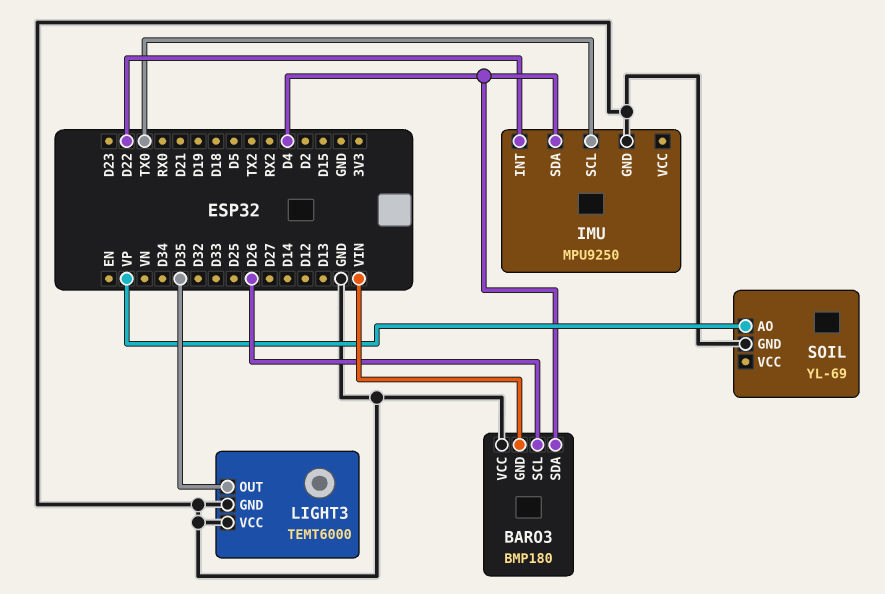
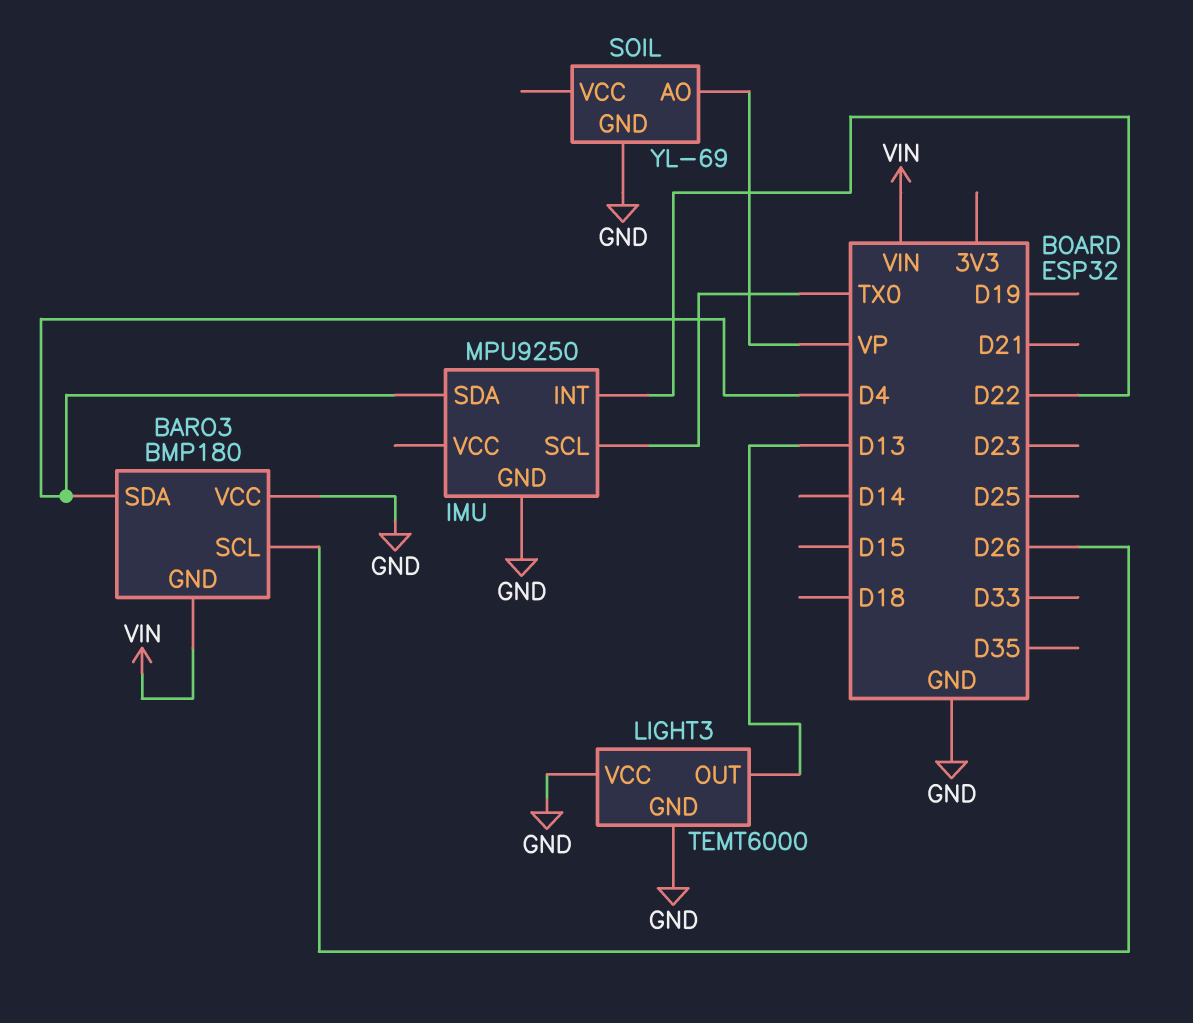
LIGHT3 pin OUT: D35 -> D13

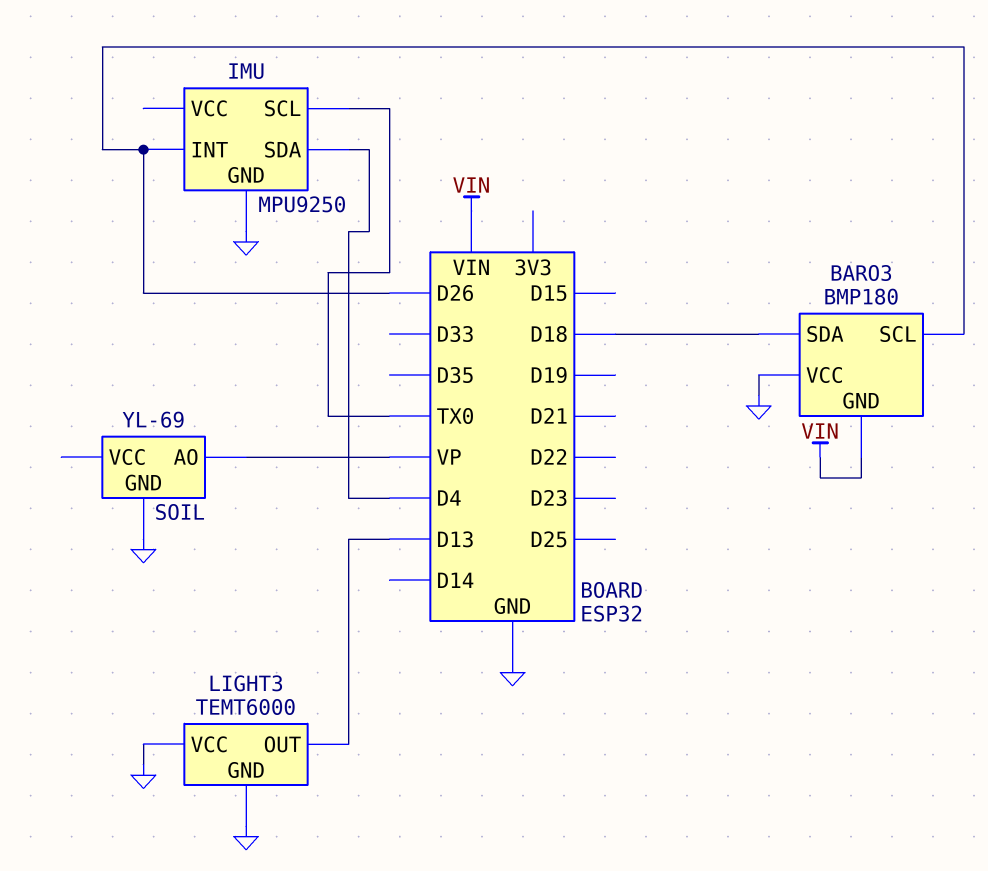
BARO3 pin SDA: D4 -> D18
IMU pin INT: D22 -> D26

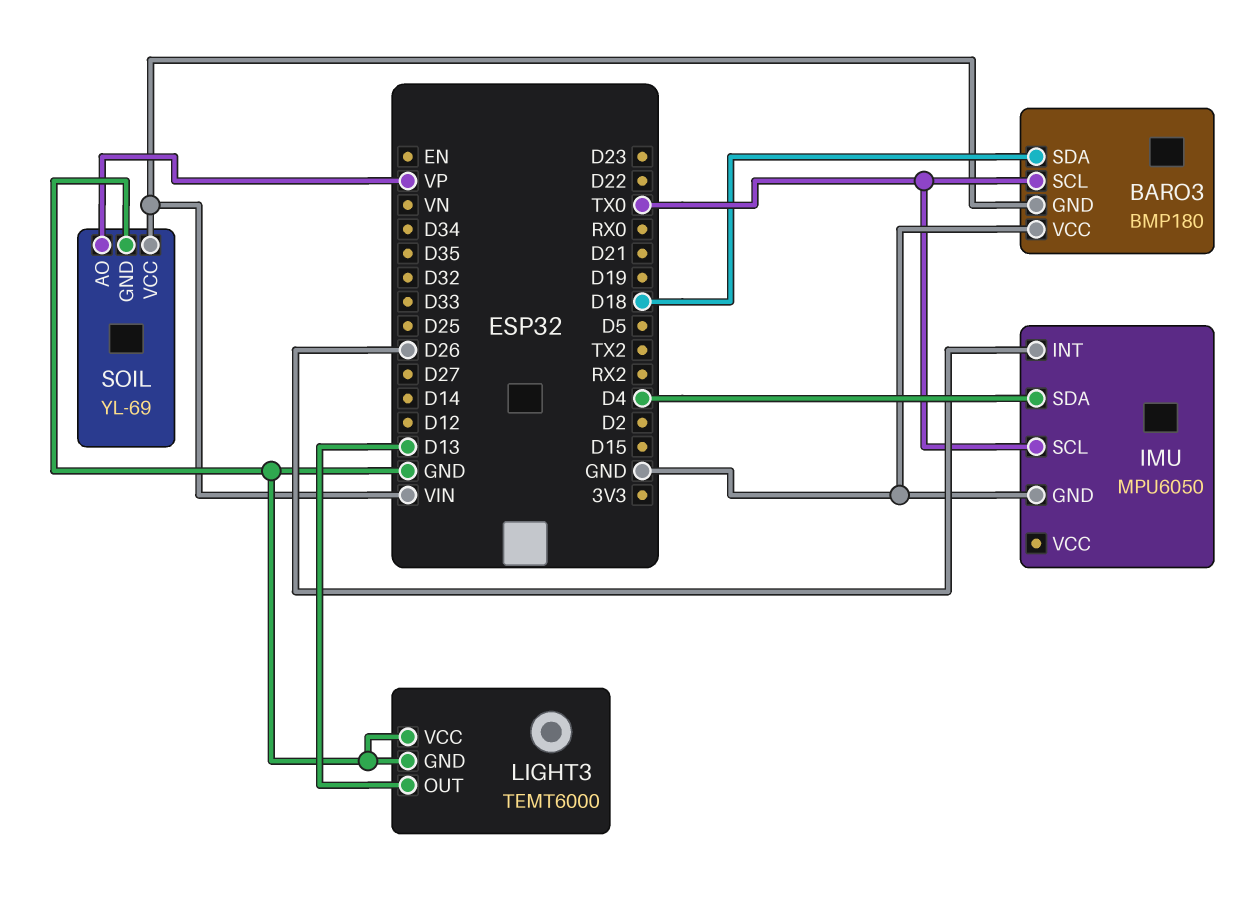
BARO3 pin SCL: D26 -> TX0
IMU: MPU9250 -> MPU6050
SOIL pin VCC: none -> VIN

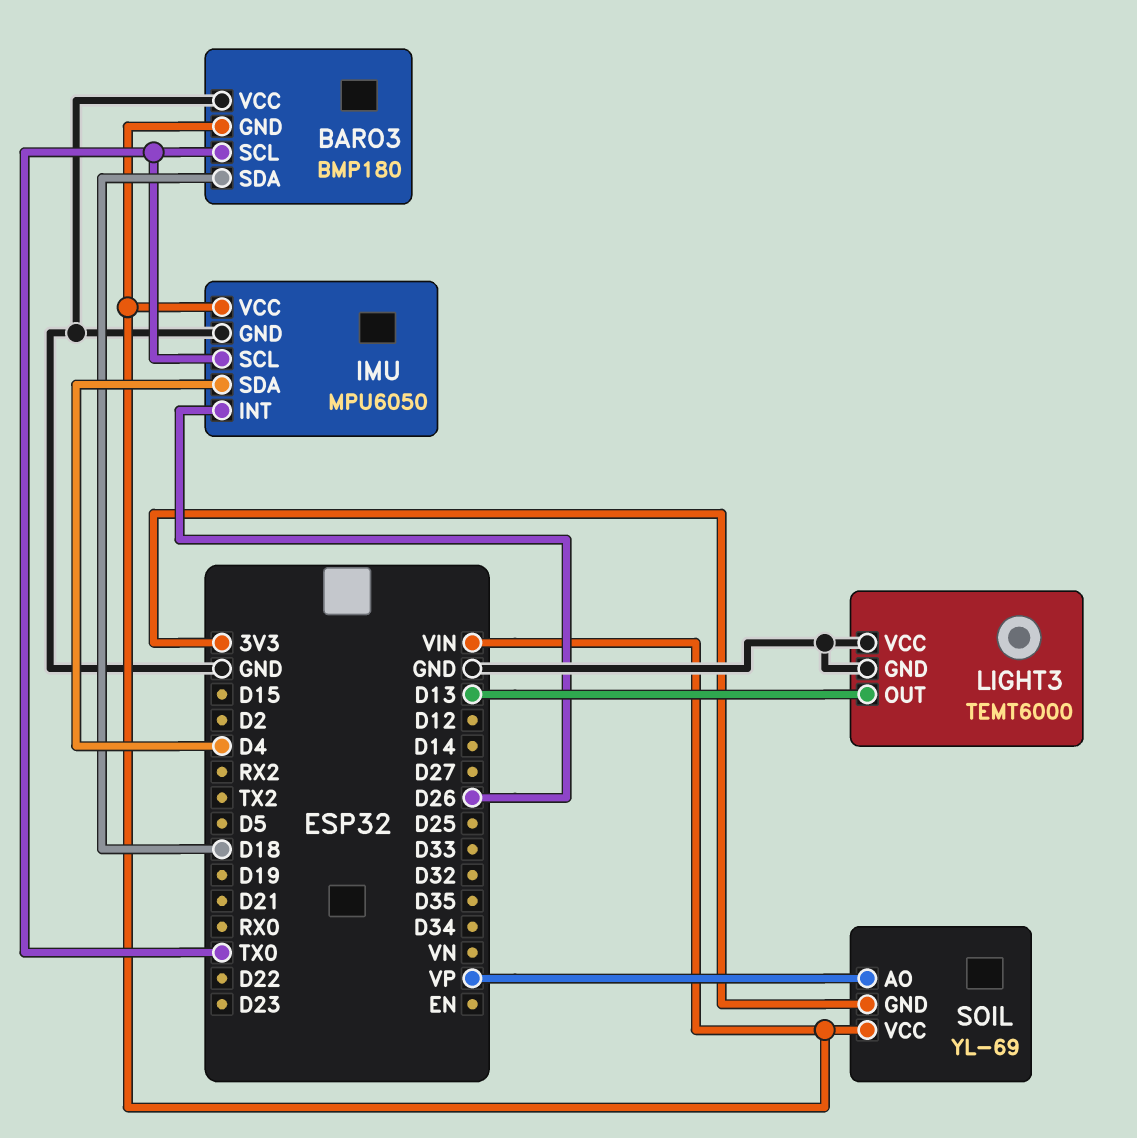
IMU pin VCC: none -> VIN
SOIL pin GND: GND -> 3V3

